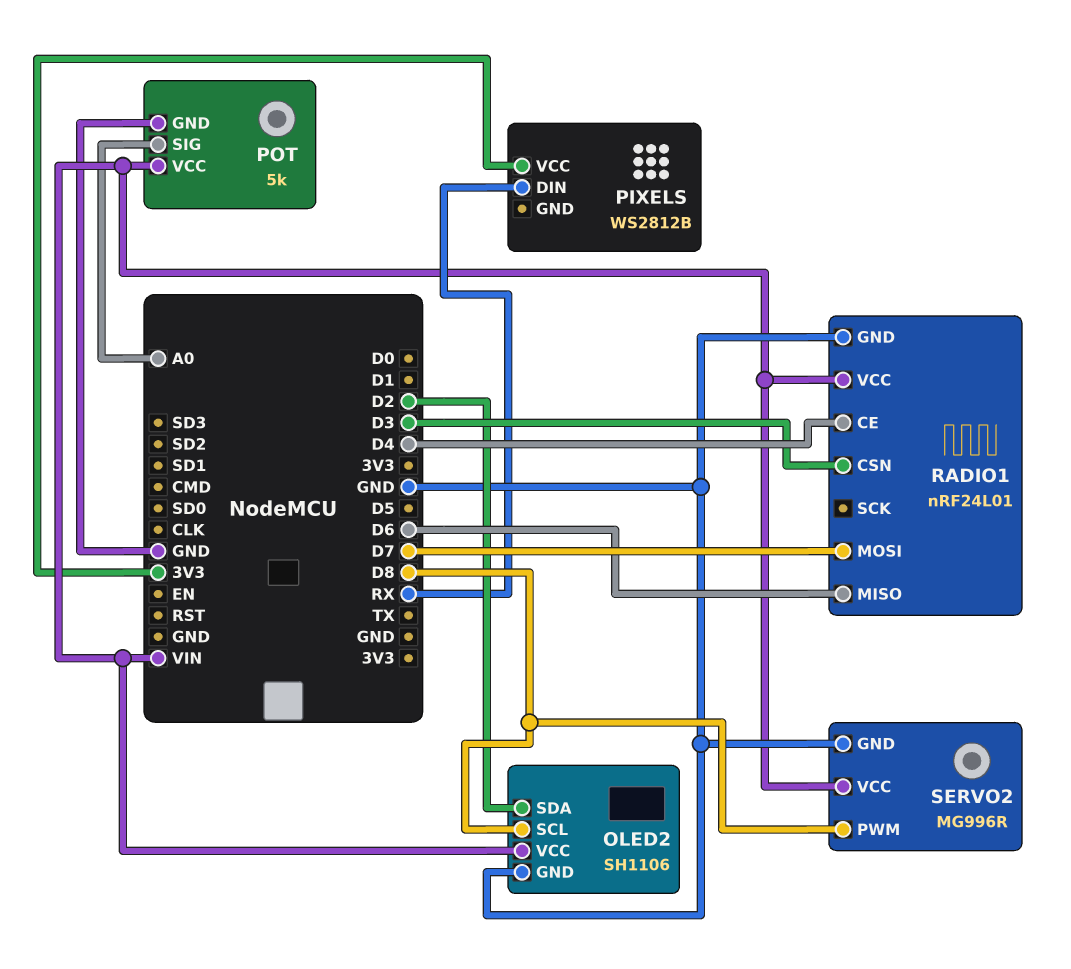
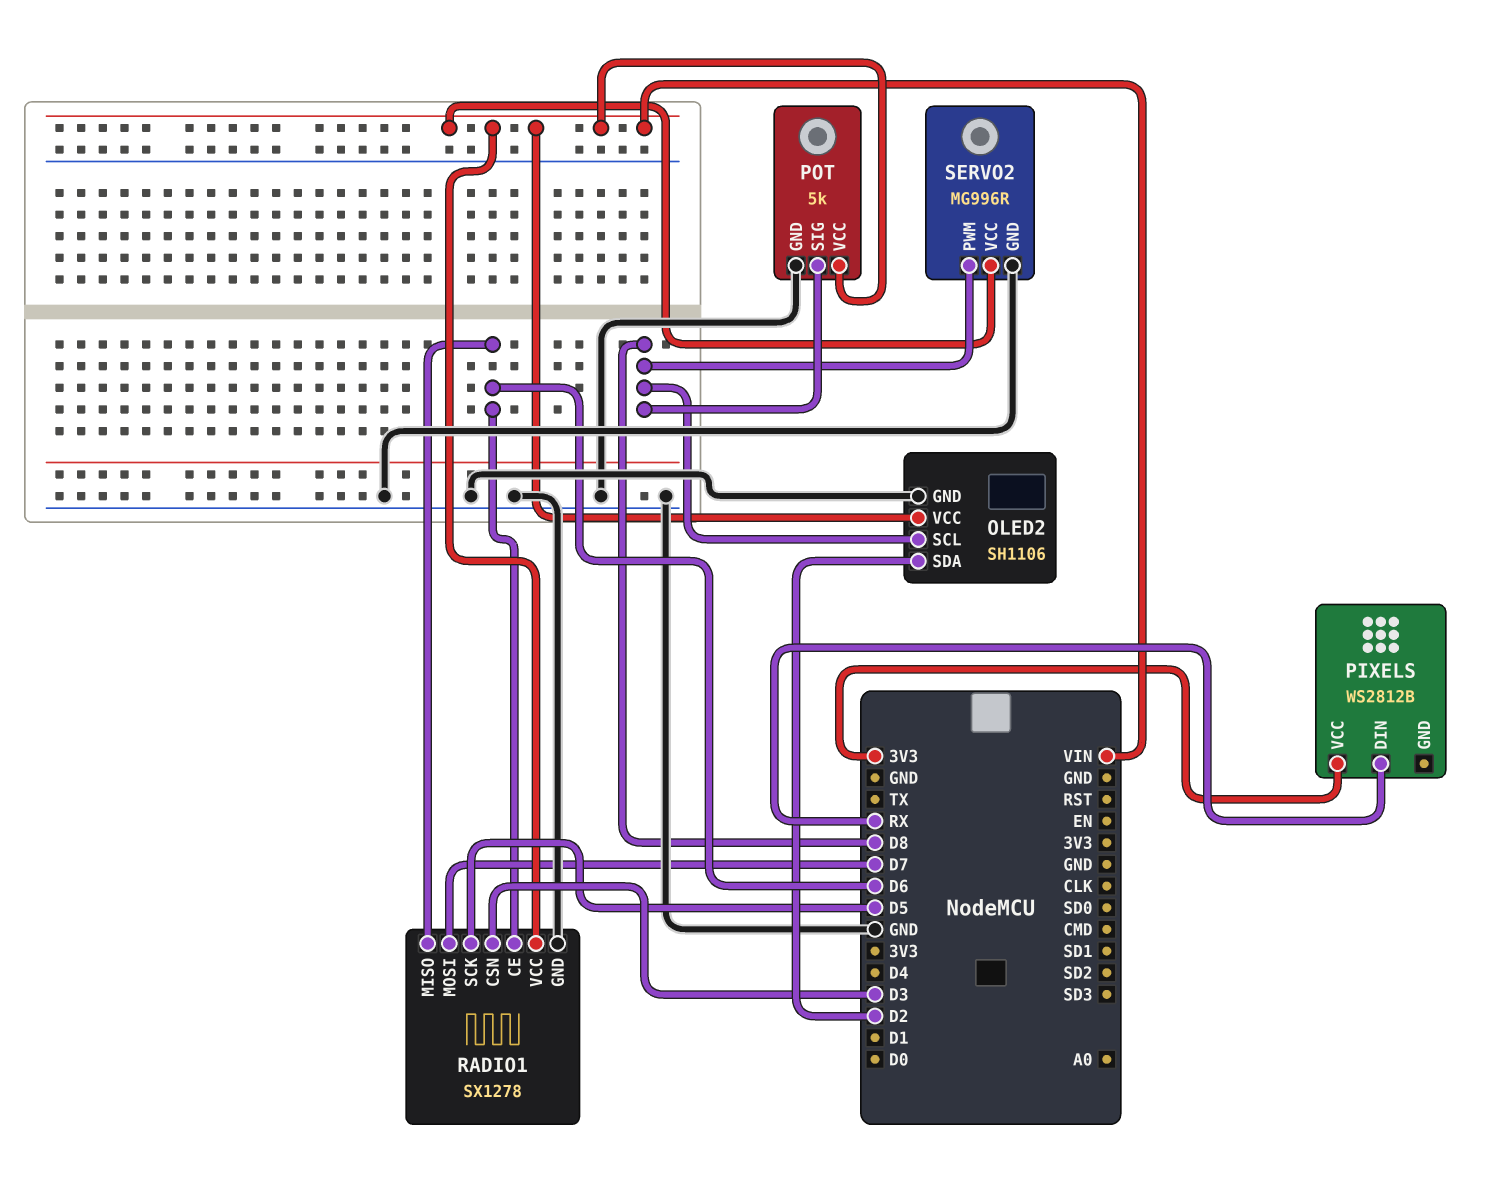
POT pin SIG: A0 -> D8
RADIO1: nRF24L01 -> SX1278
RADIO1 pin CE: D4 -> D6
RADIO1 pin SCK: none -> D5

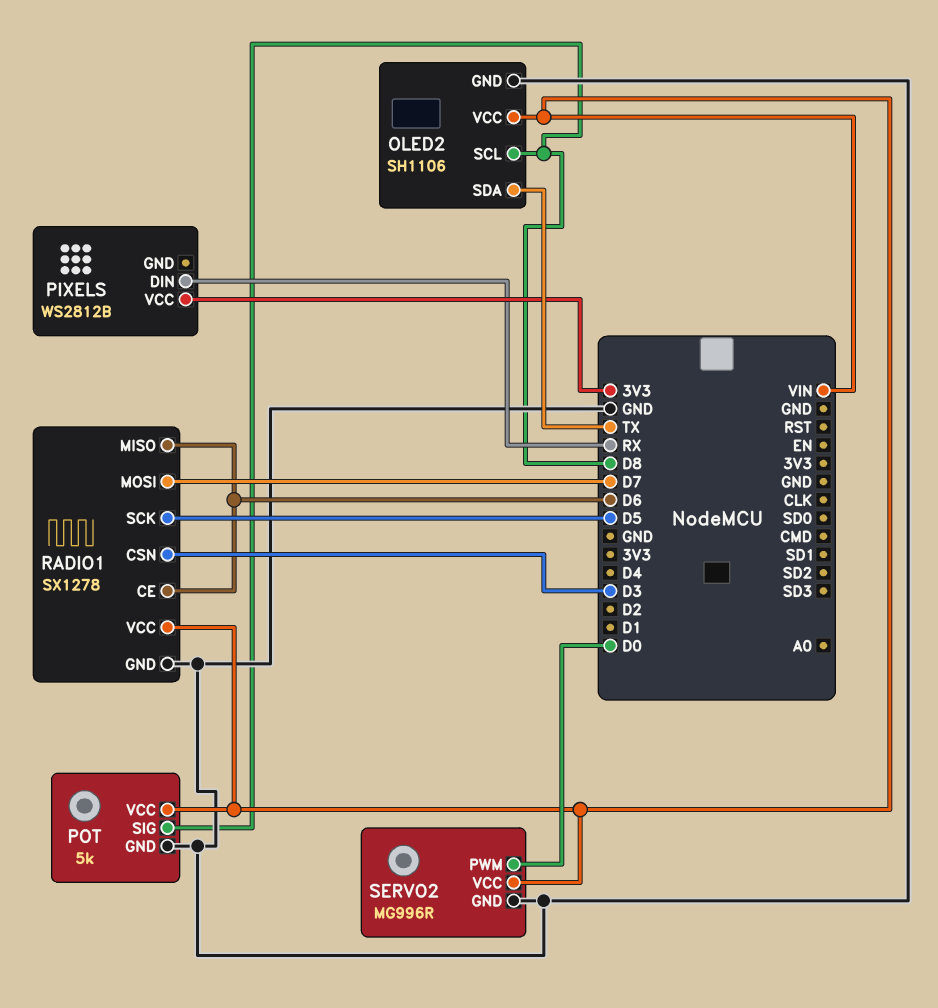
OLED2 pin SDA: D2 -> TX
SERVO2 pin PWM: D8 -> D0

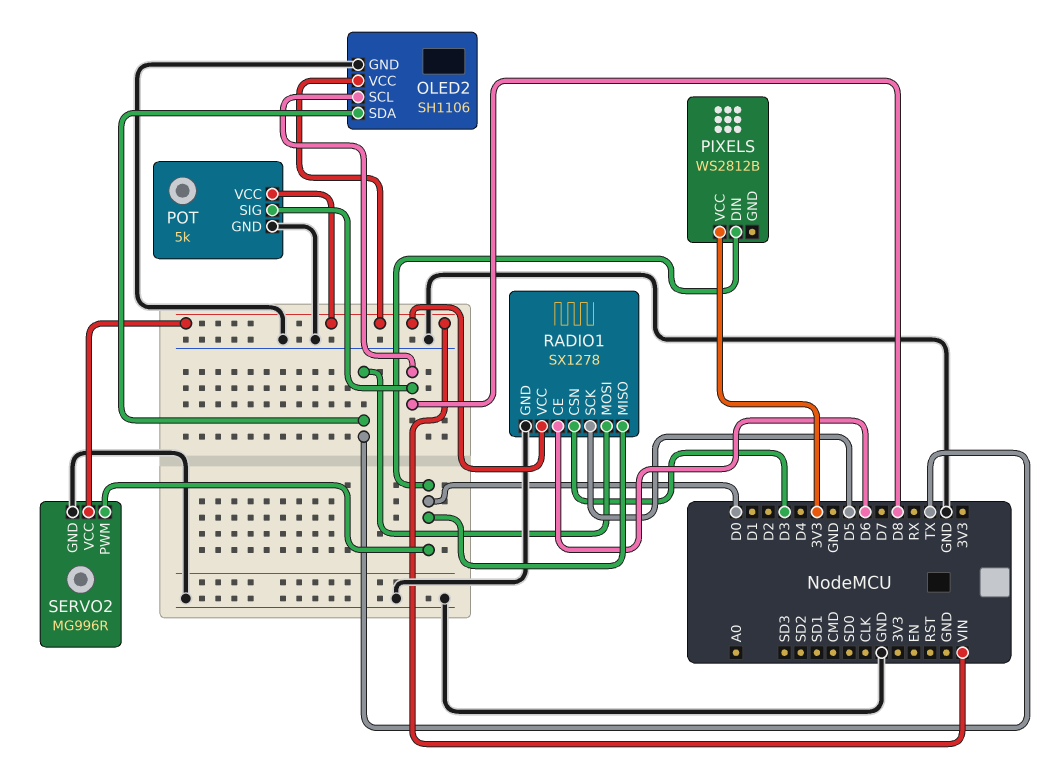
PIXELS pin DIN: RX -> D0
RADIO1 pin MISO: D6 -> D0
RADIO1 pin MOSI: D7 -> TX

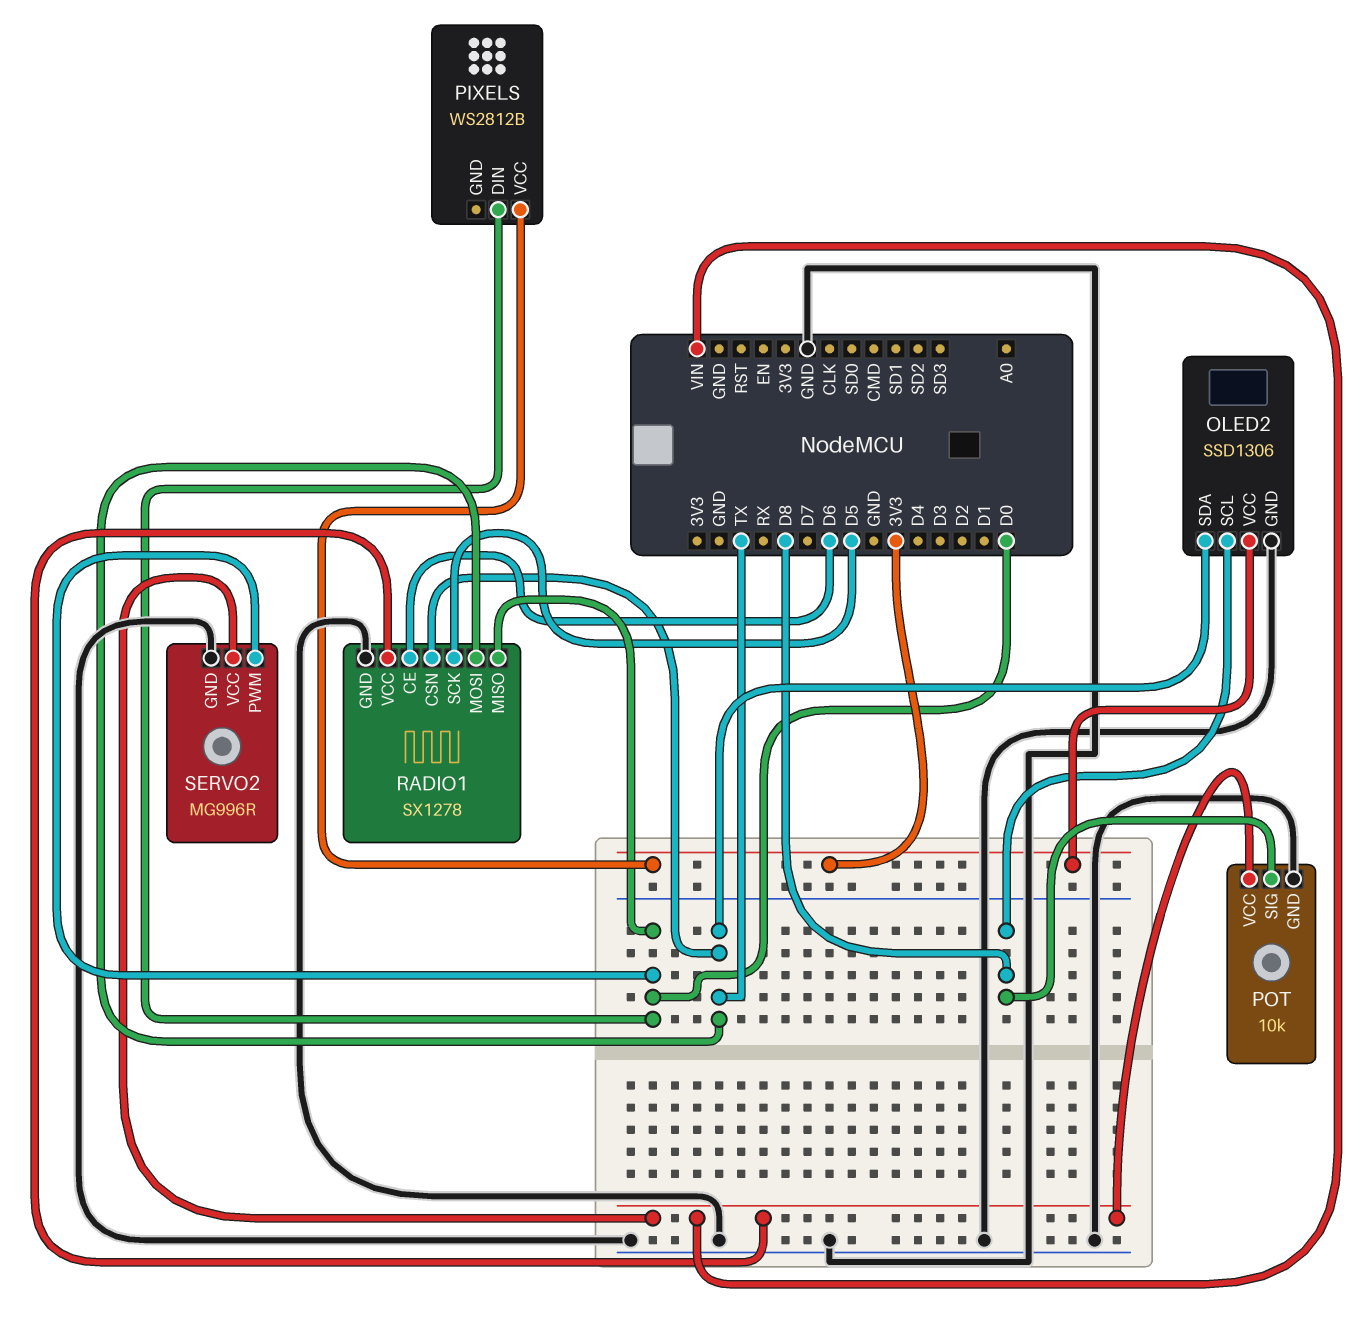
OLED2: SH1106 -> SSD1306
OLED2 pin VCC: VIN -> 3V3
POT: 5k -> 10k
RADIO1 pin CSN: D3 -> TX

